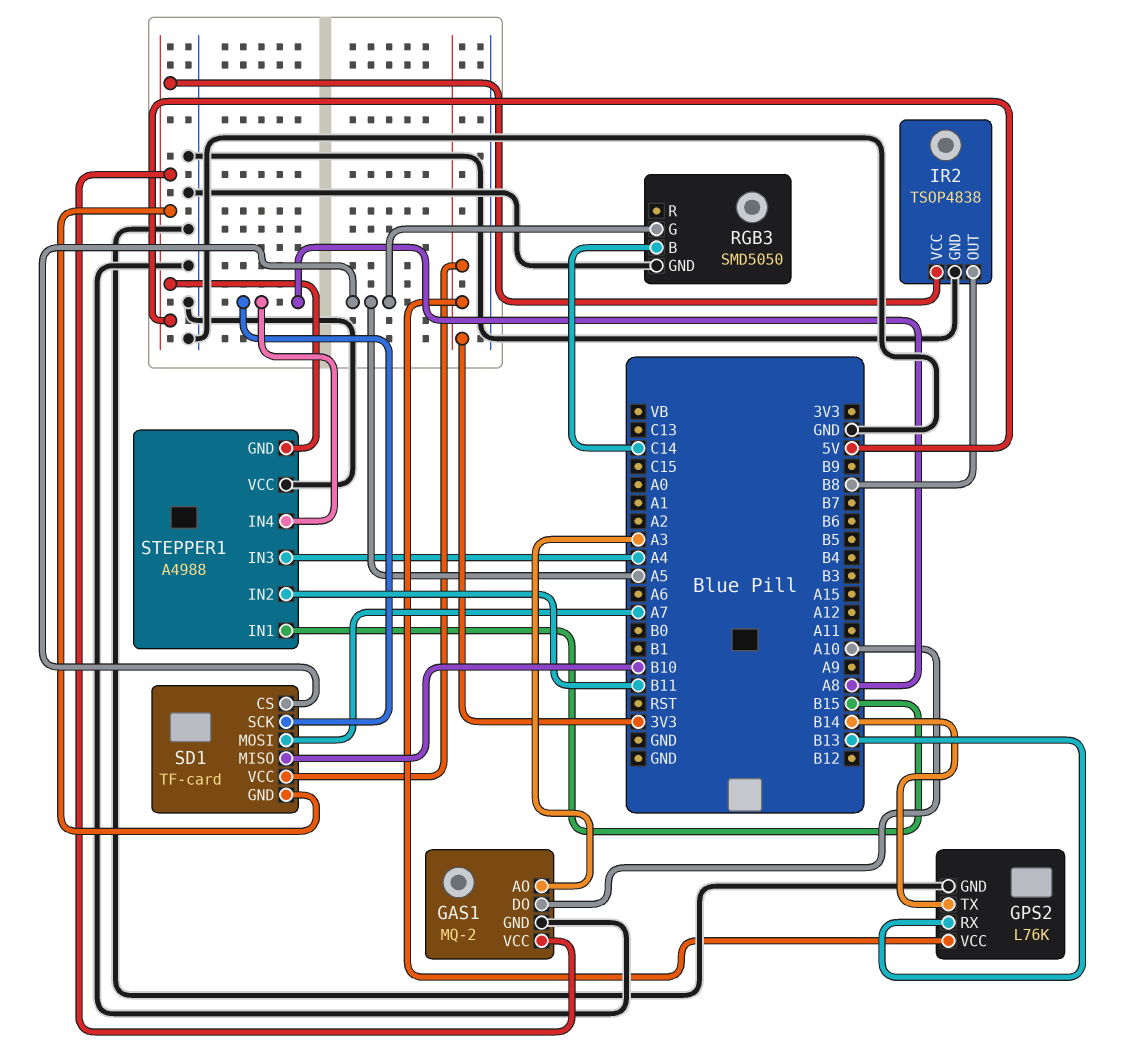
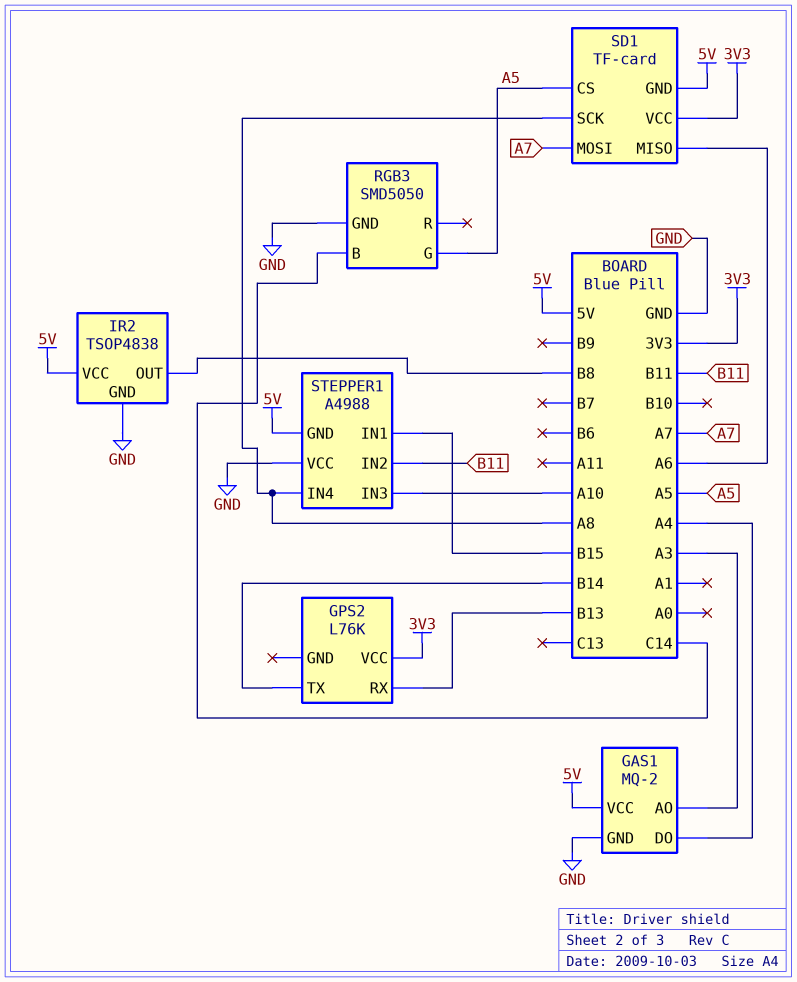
GAS1 pin DO: A10 -> A4
GPS2 pin GND: GND -> none
SD1 pin MISO: B10 -> A6
STEPPER1 pin IN3: A4 -> A10

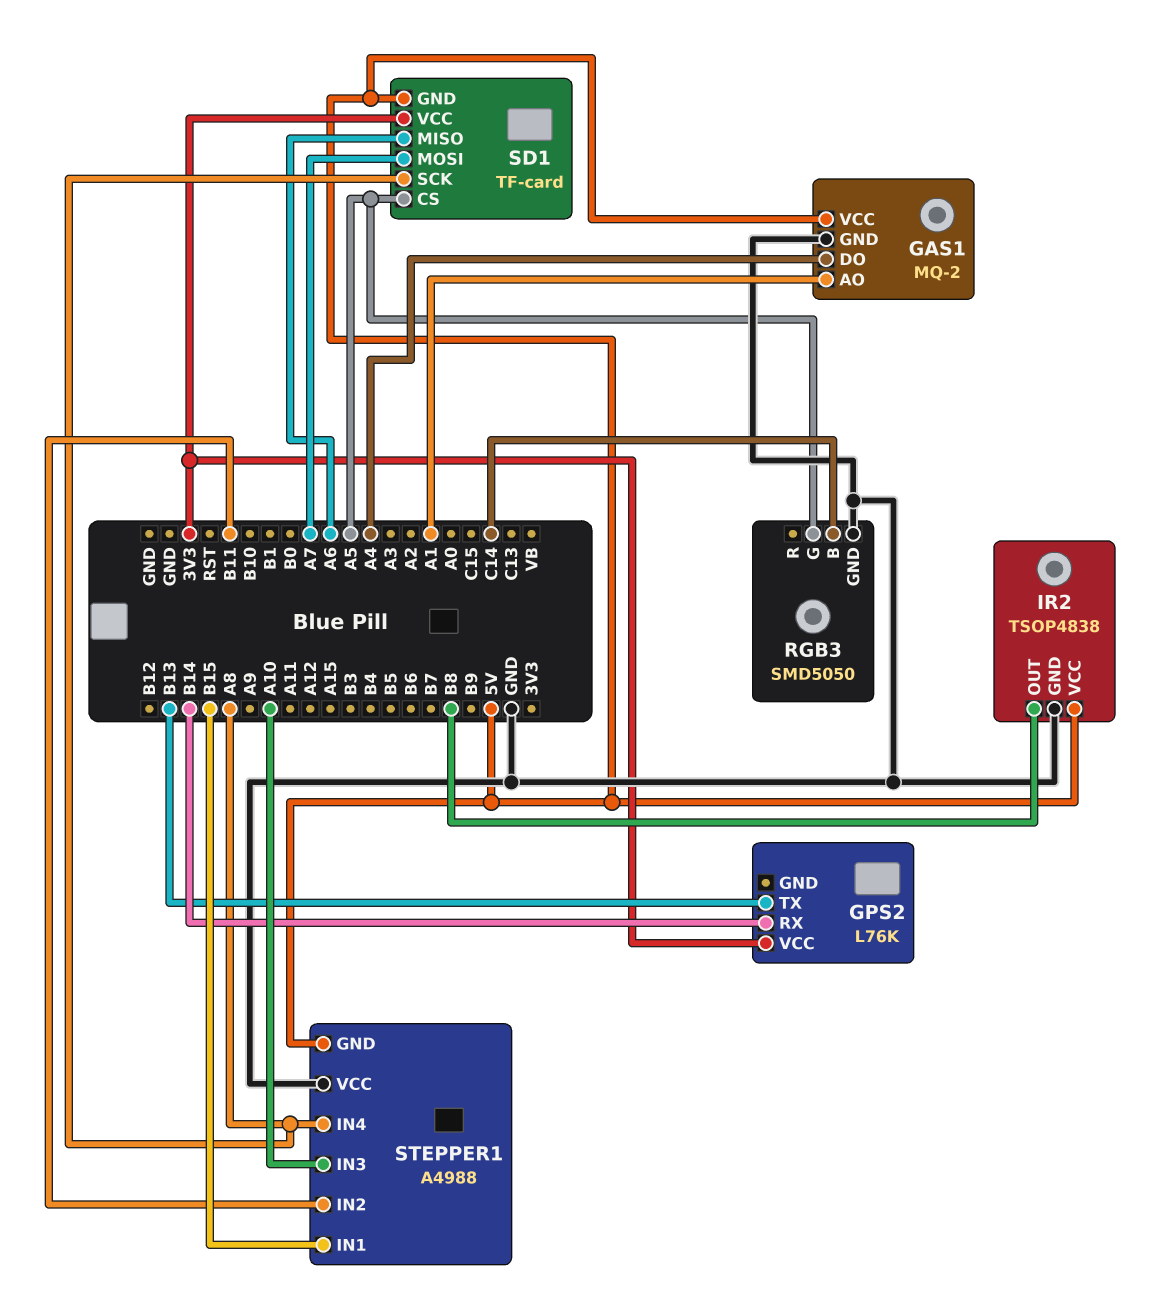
GAS1 pin AO: A3 -> A1
GPS2 pin RX: B13 -> B14
GPS2 pin TX: B14 -> B13

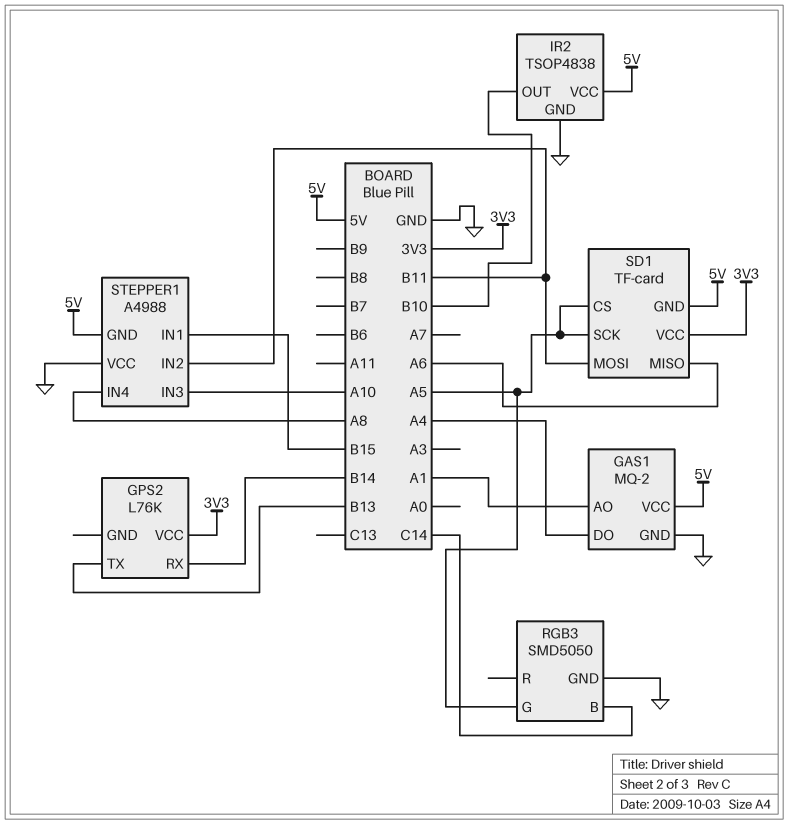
IR2 pin OUT: B8 -> B10
SD1 pin MOSI: A7 -> B11
SD1 pin SCK: A8 -> A5

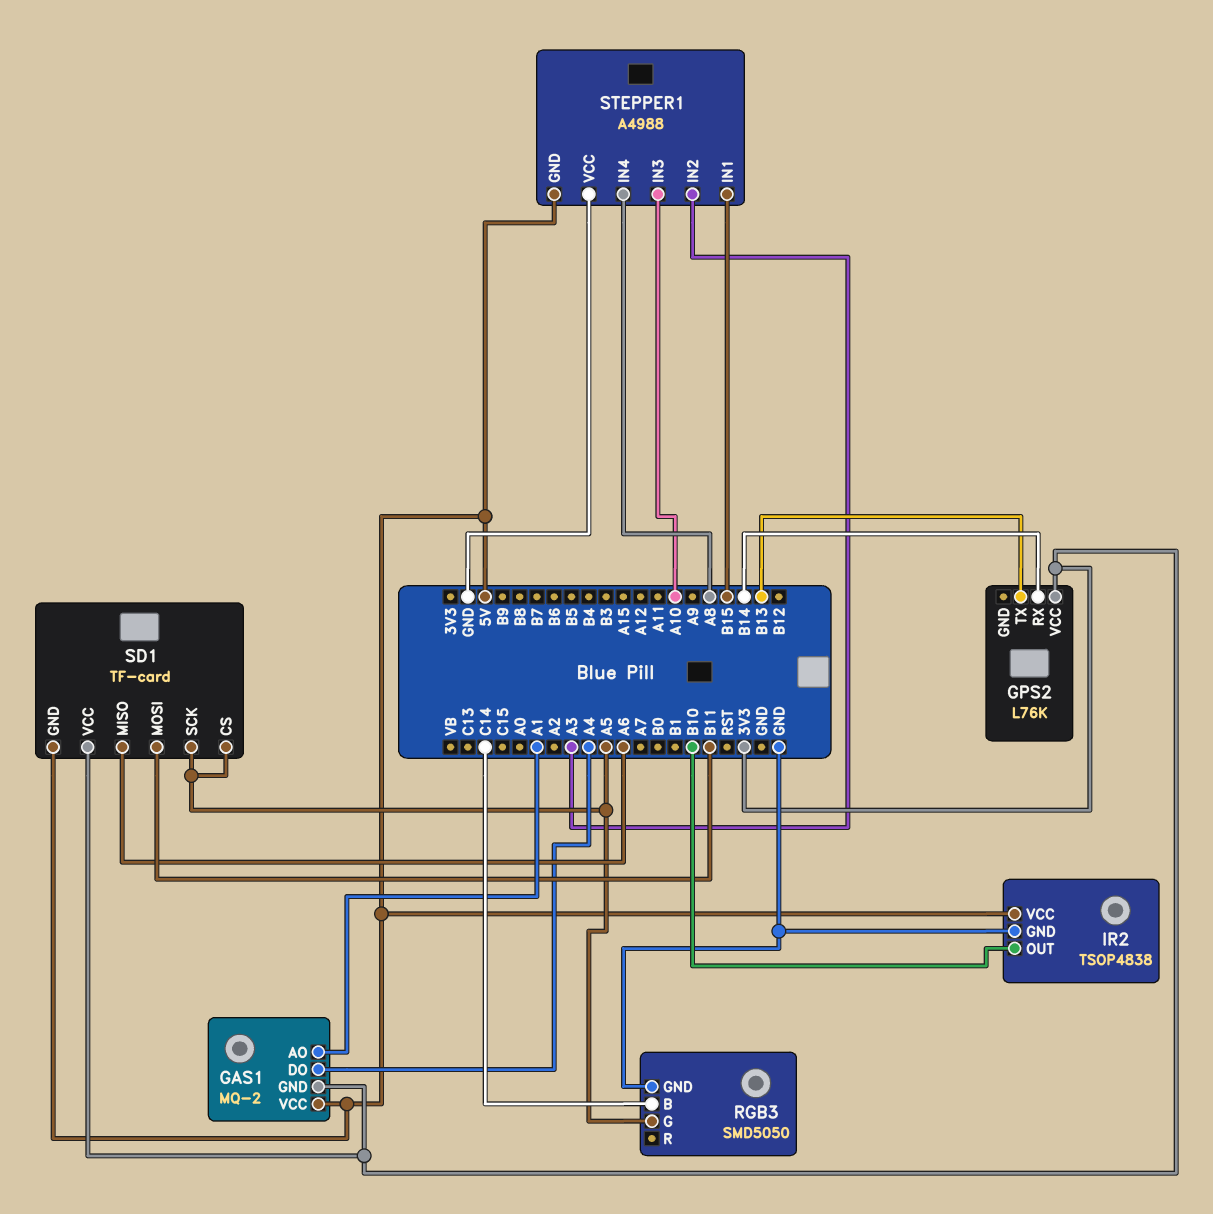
GAS1 pin GND: GND -> 3V3
STEPPER1 pin IN2: B11 -> A3

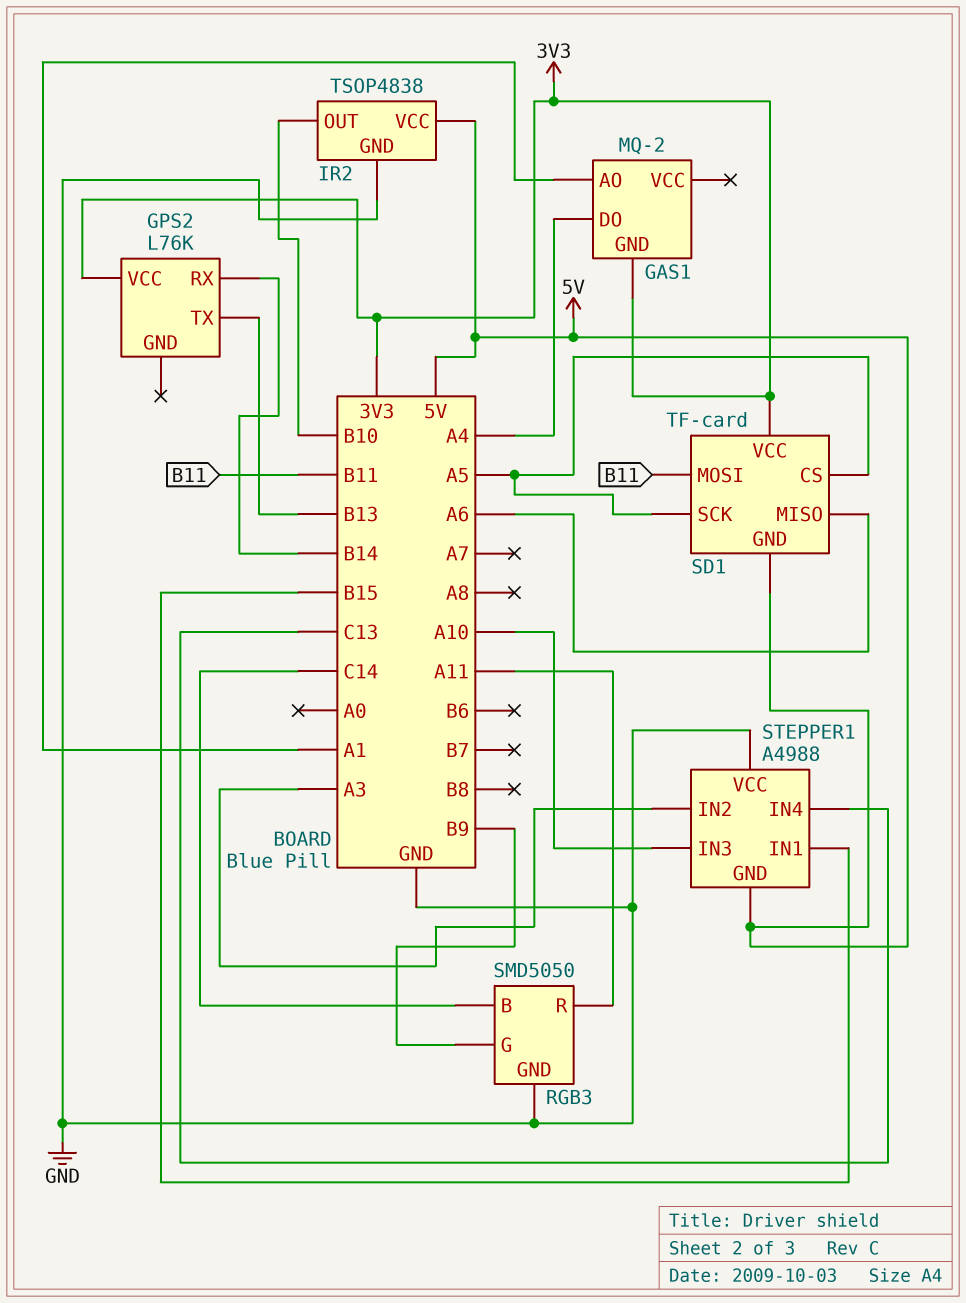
GAS1 pin VCC: 5V -> none
RGB3 pin G: A5 -> B9
RGB3 pin R: none -> A11
STEPPER1 pin IN4: A8 -> C13

